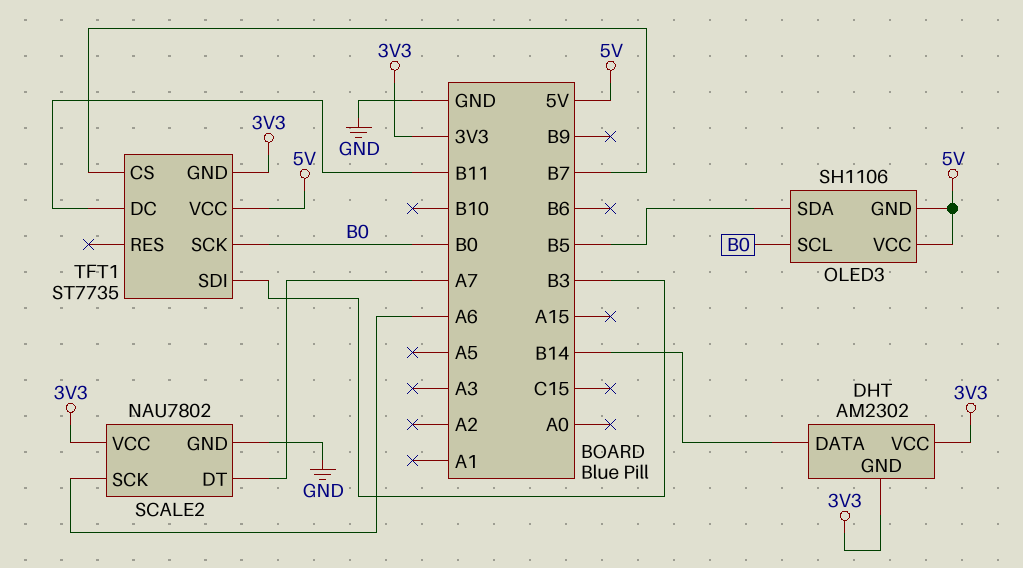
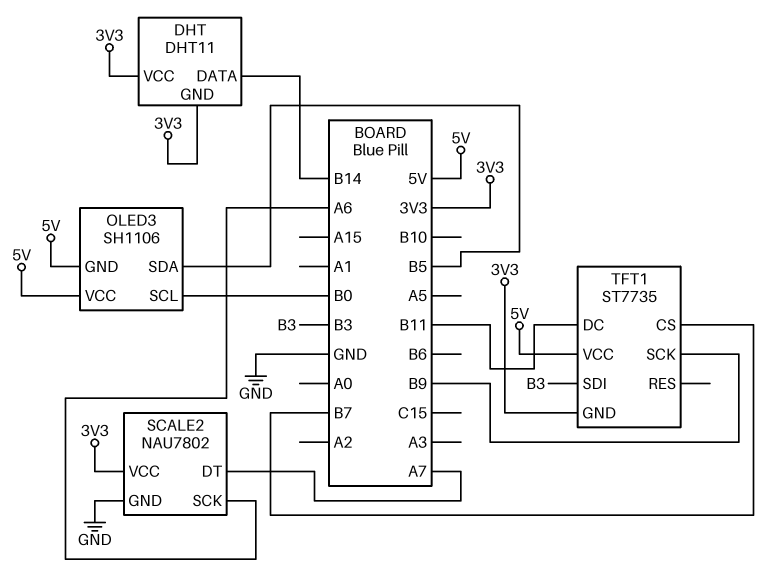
DHT: AM2302 -> DHT11
TFT1 pin SCK: B0 -> B9

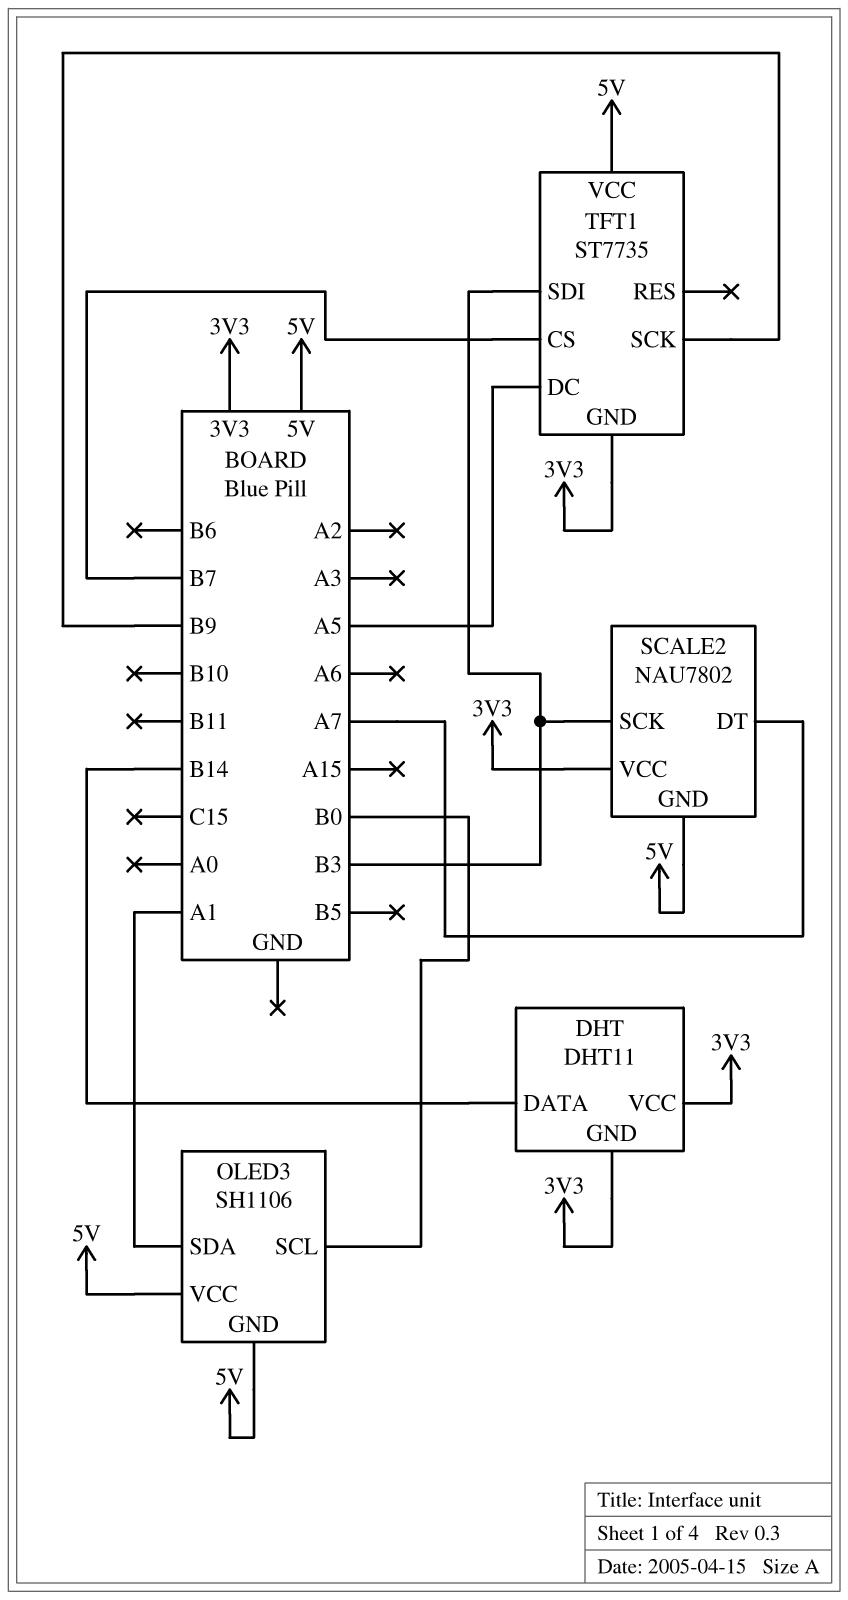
OLED3 pin SDA: B5 -> A1
SCALE2 pin GND: GND -> 5V
SCALE2 pin SCK: A6 -> B3
TFT1 pin DC: B11 -> A5

